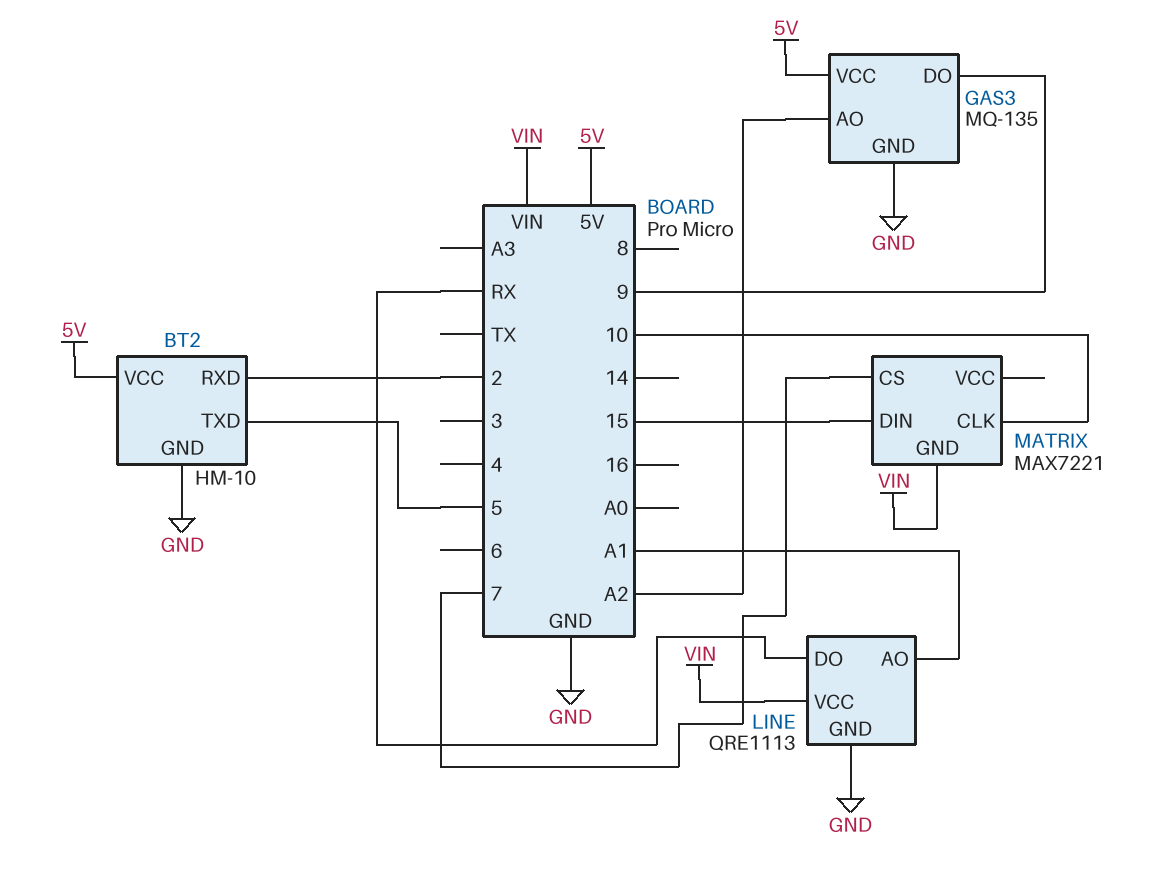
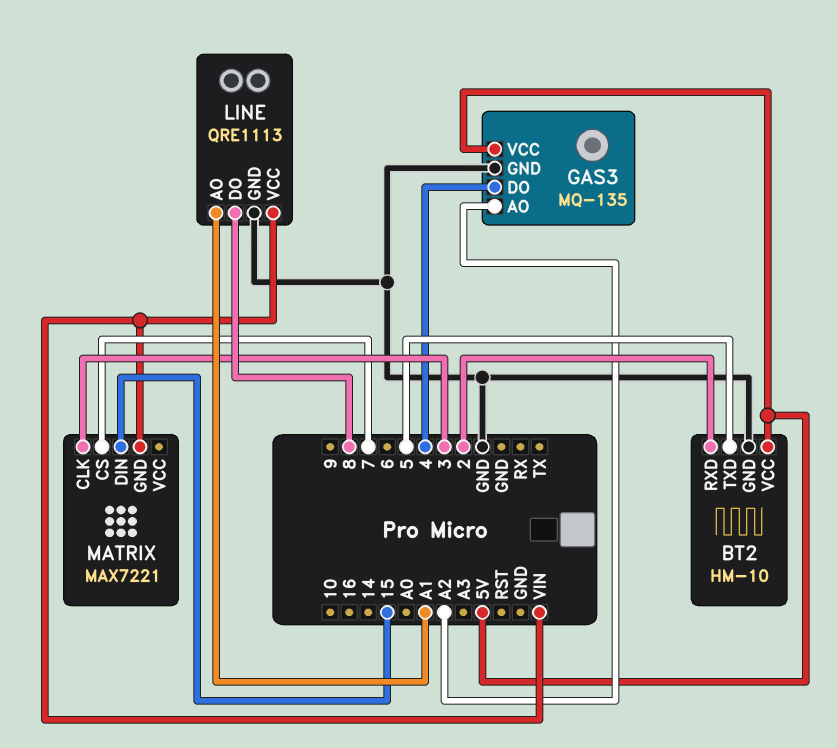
GAS3 pin DO: 9 -> 4
LINE pin DO: RX -> 8
MATRIX pin CLK: 10 -> 3

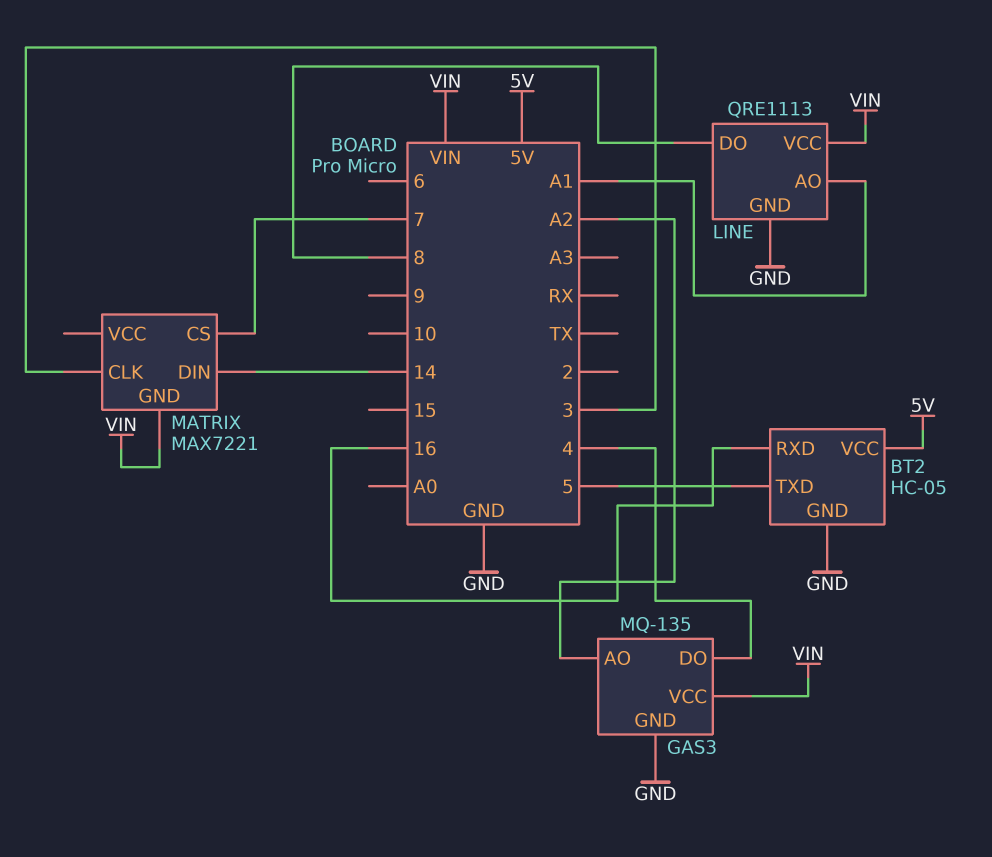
BT2: HM-10 -> HC-05
BT2 pin RXD: 2 -> 16
GAS3 pin VCC: 5V -> VIN
MATRIX pin DIN: 15 -> 14

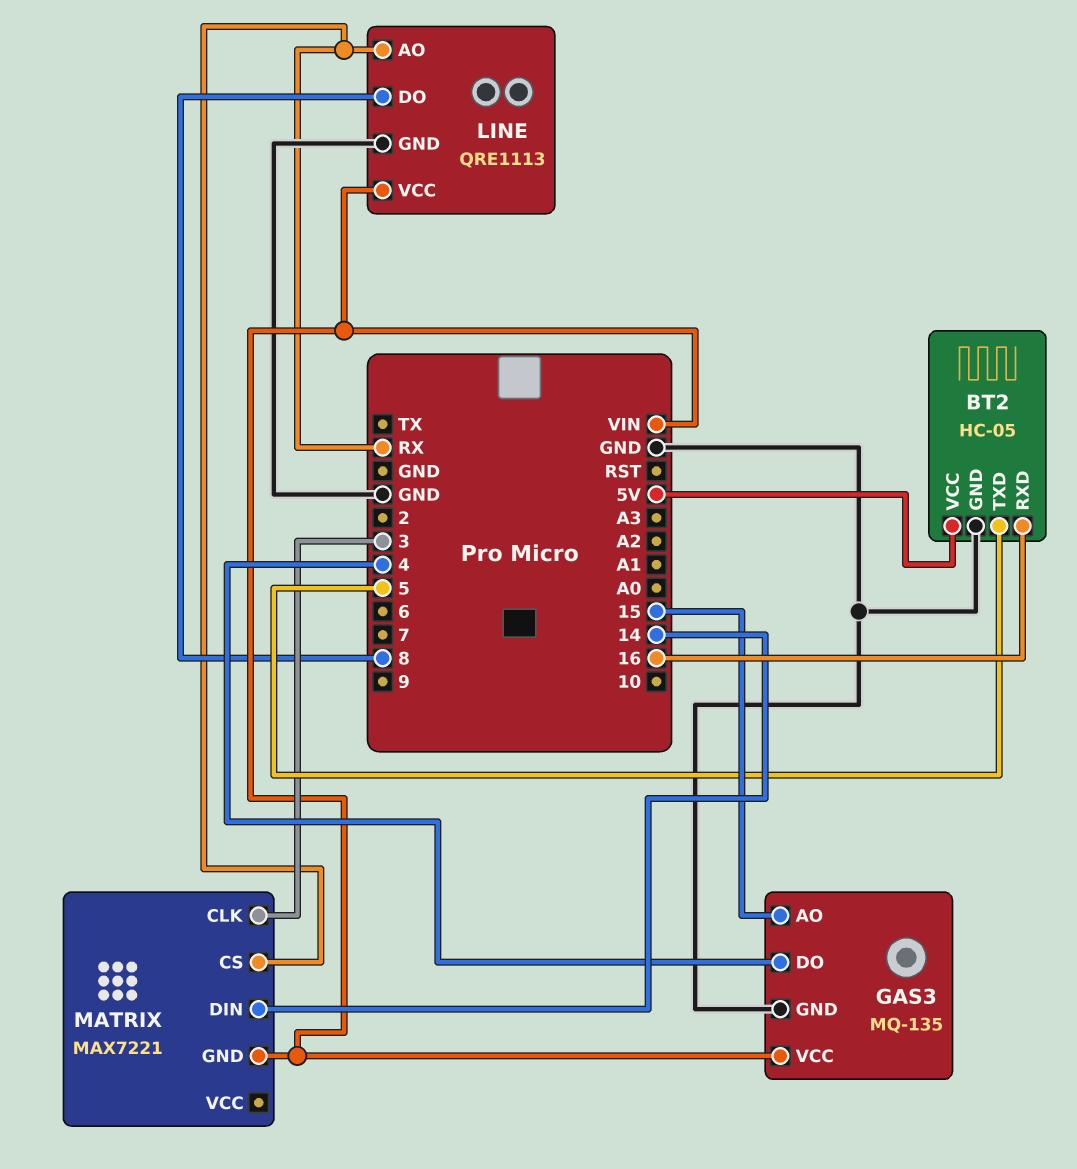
GAS3 pin AO: A2 -> 15
LINE pin AO: A1 -> RX
MATRIX pin CS: 7 -> RX

